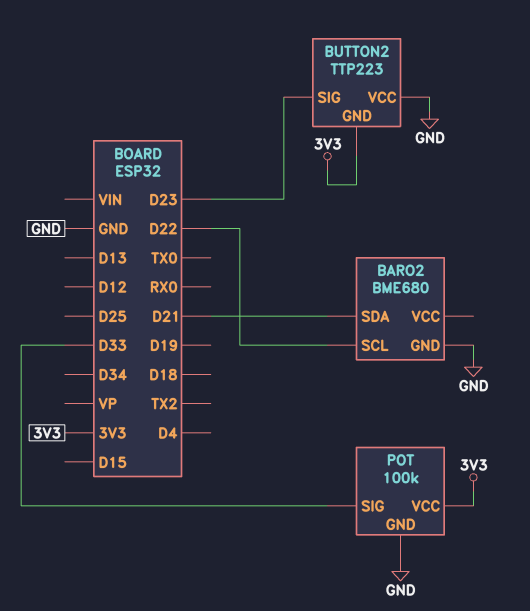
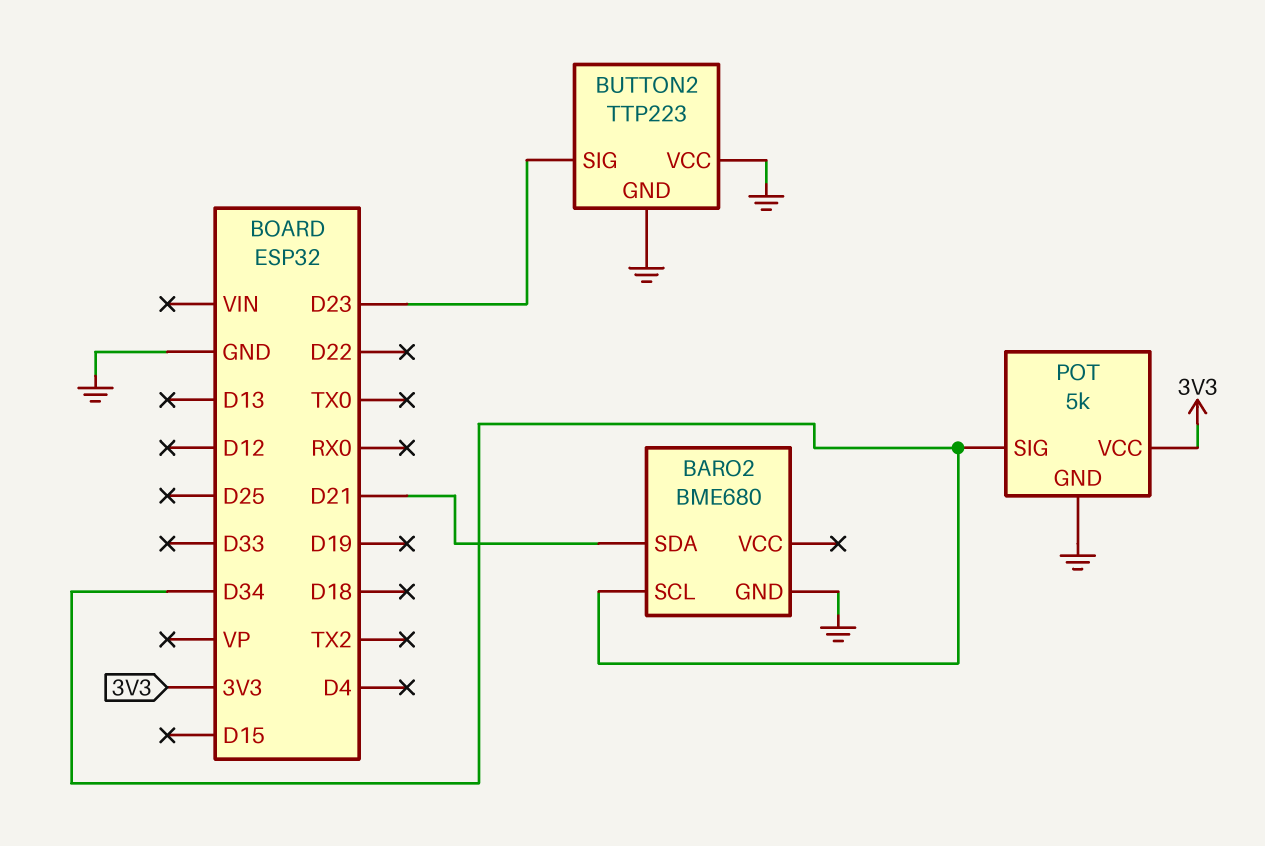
BARO2 pin SCL: D22 -> D34
BUTTON2 pin GND: 3V3 -> GND
POT: 100k -> 5k
POT pin SIG: D33 -> D34

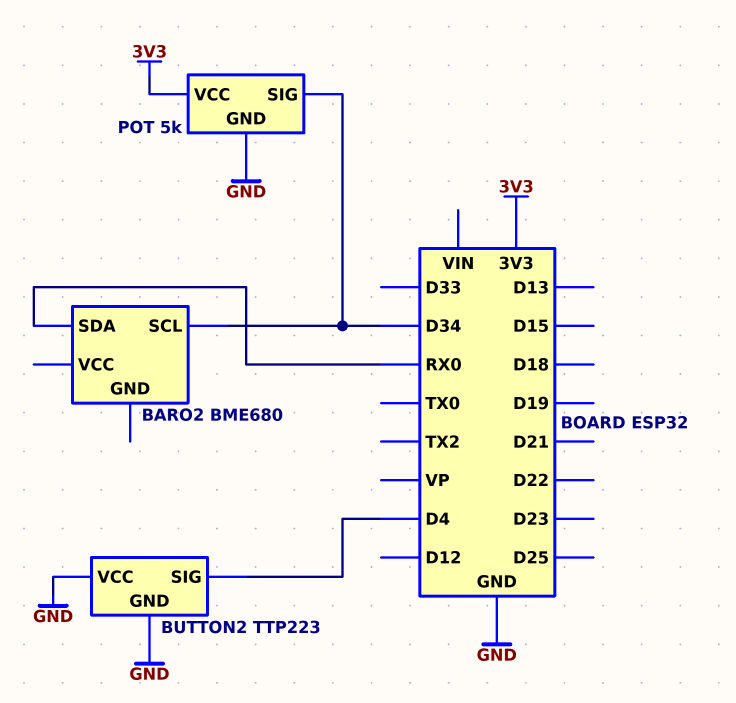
BARO2 pin GND: GND -> none
BARO2 pin SDA: D21 -> RX0
BUTTON2 pin SIG: D23 -> D4

